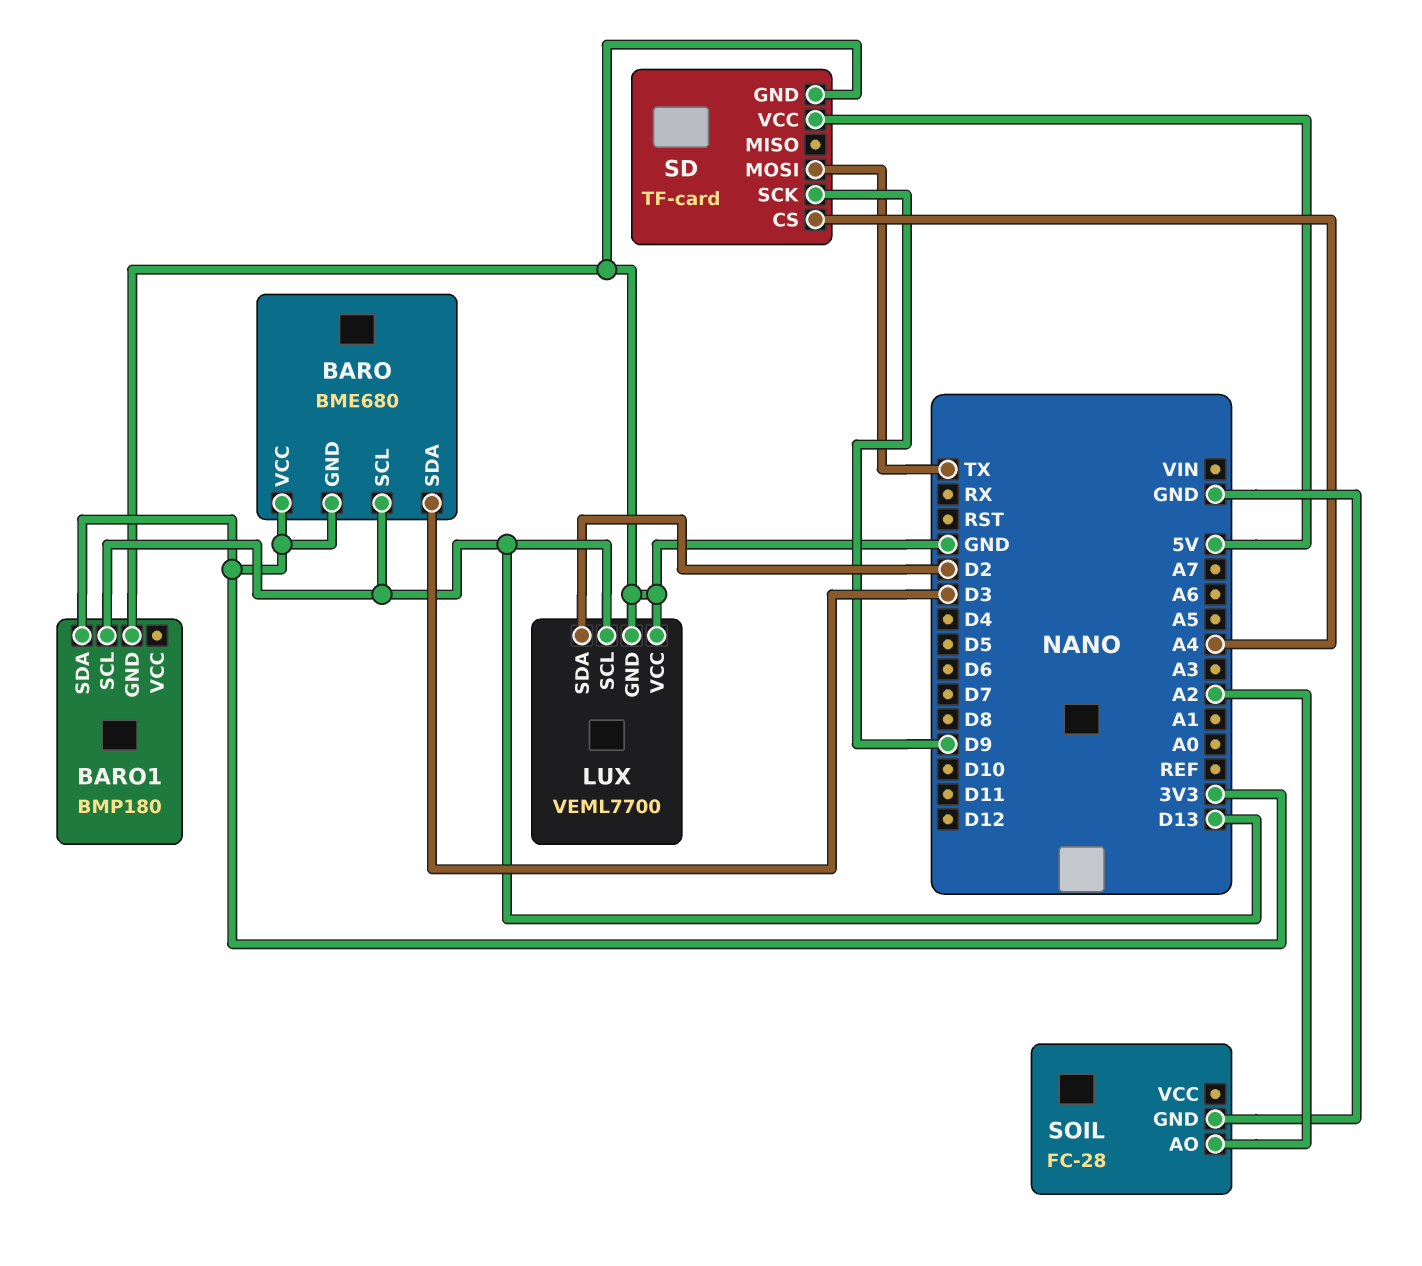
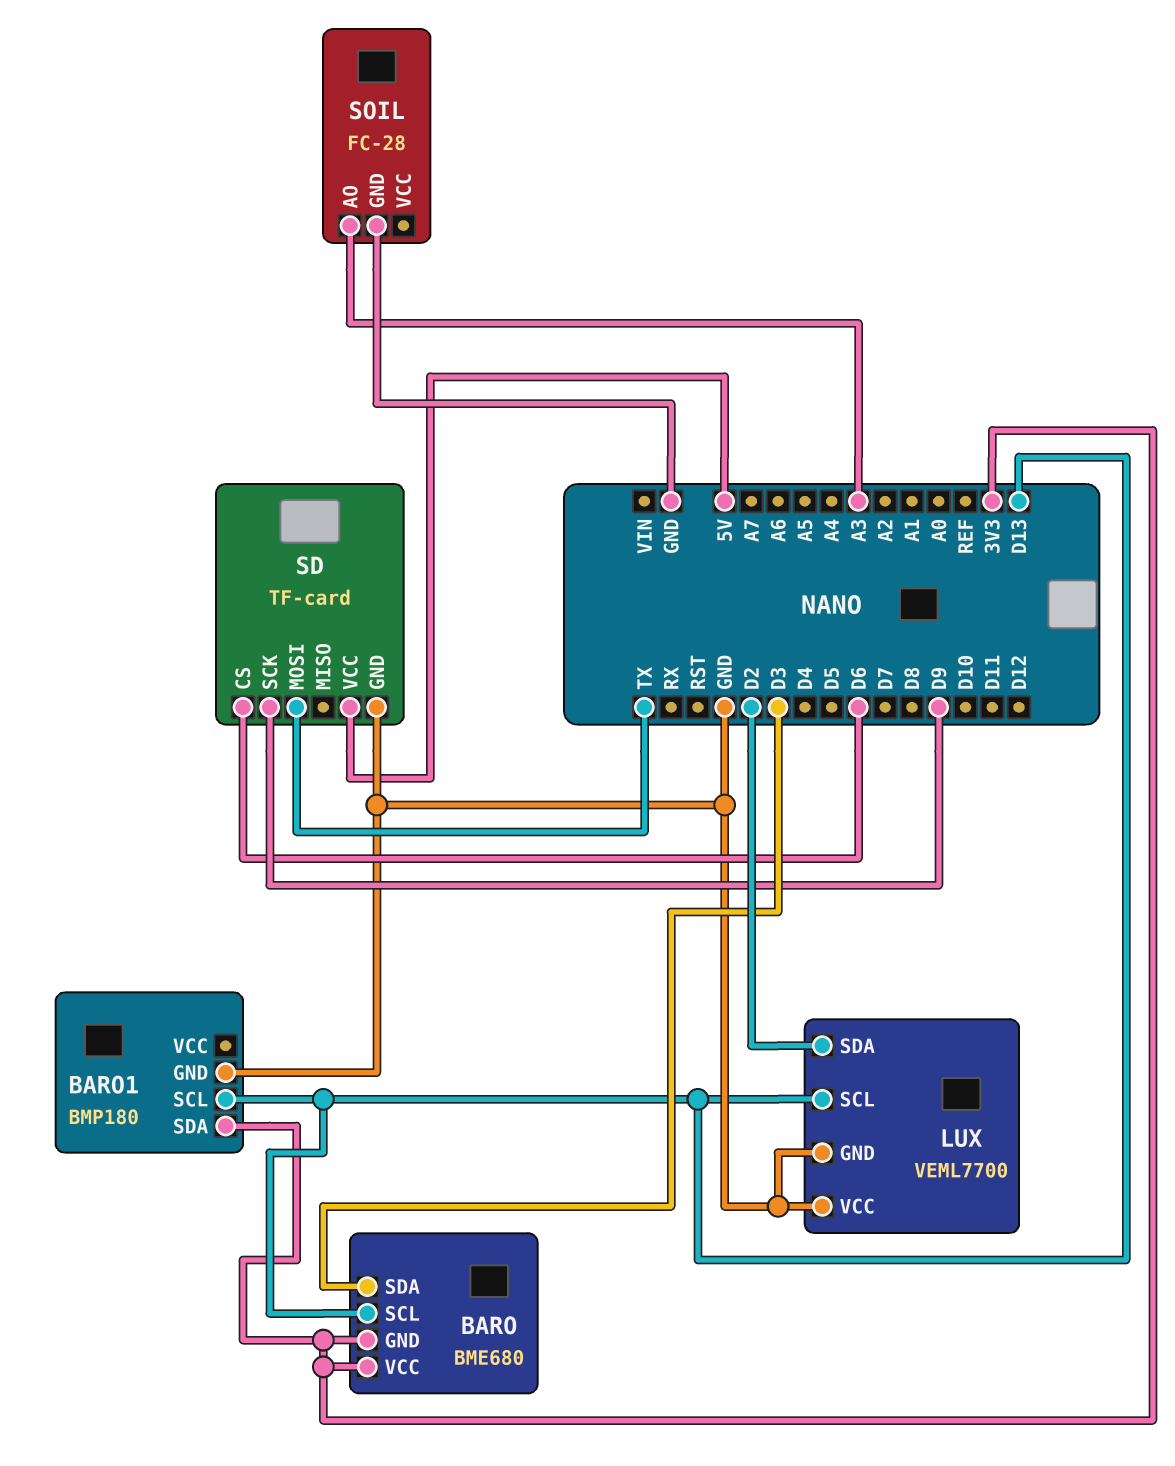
SD pin CS: A4 -> D6
SOIL pin AO: A2 -> A3

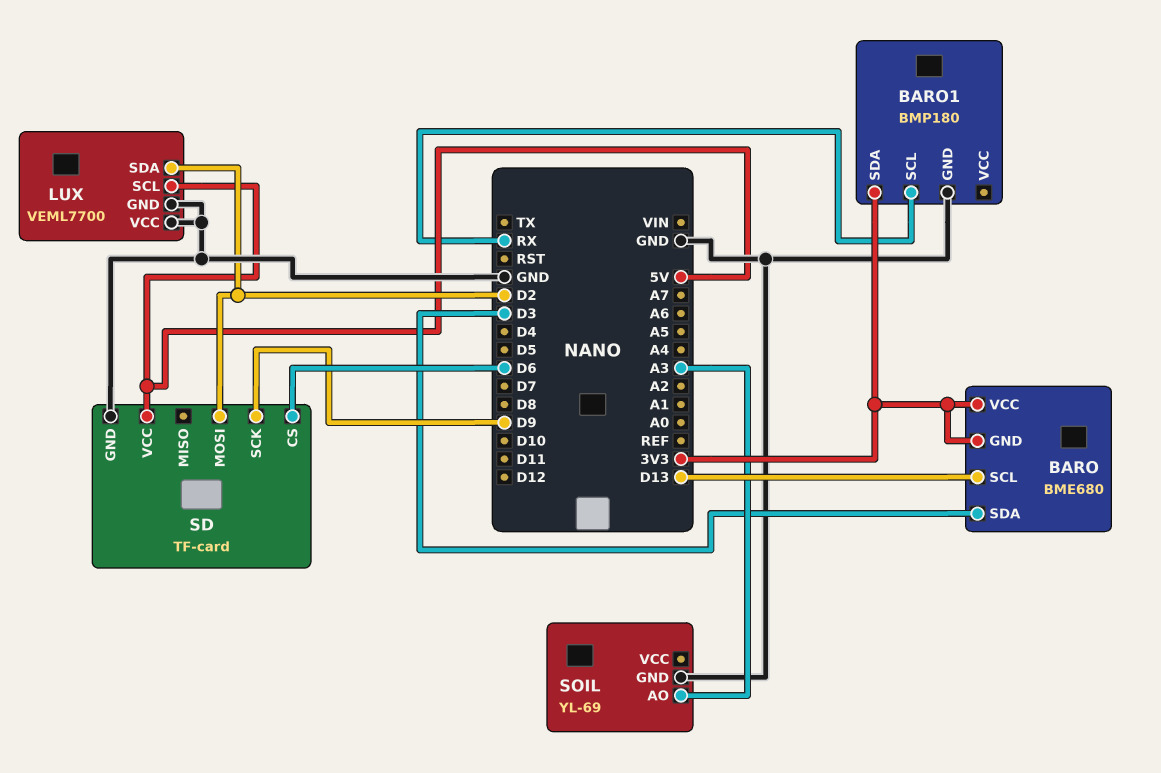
BARO1 pin SCL: D13 -> RX
LUX pin SCL: D13 -> 5V
SD pin MOSI: TX -> D2
SOIL: FC-28 -> YL-69

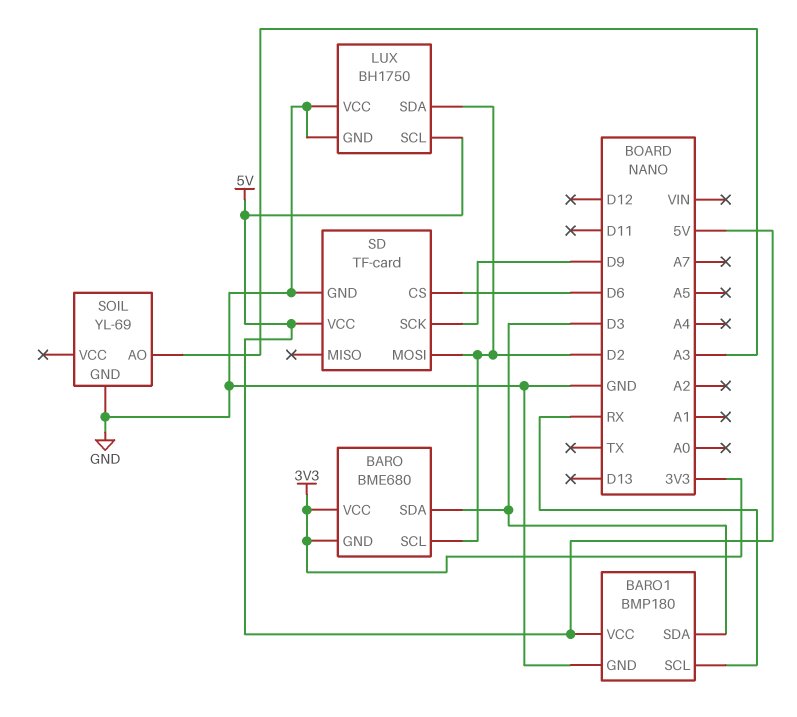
BARO pin SCL: D13 -> D2
BARO1 pin SDA: 3V3 -> D3
BARO1 pin VCC: none -> 5V
LUX: VEML7700 -> BH1750

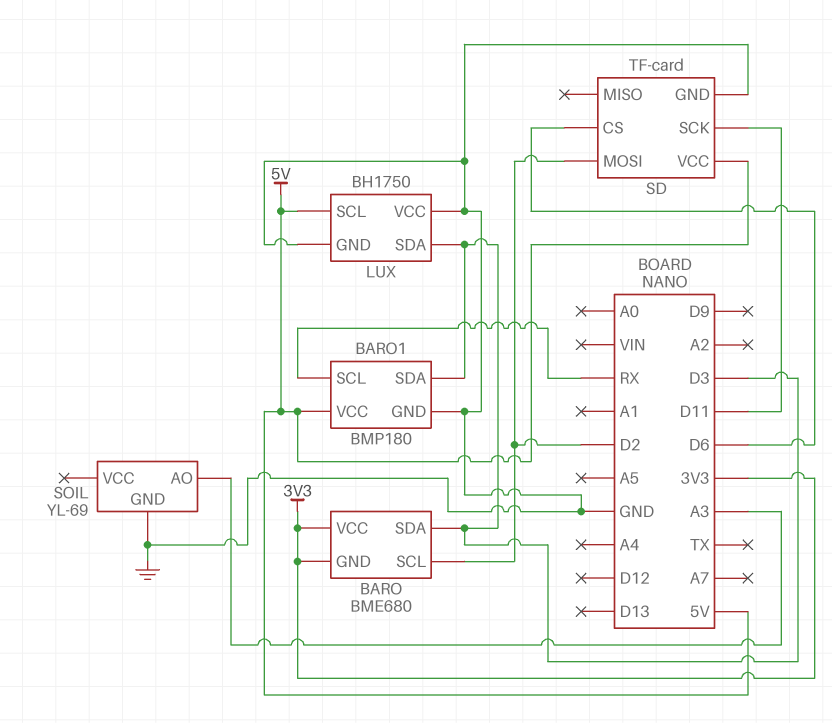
LUX pin SDA: D2 -> D3
SD pin SCK: D9 -> D11

